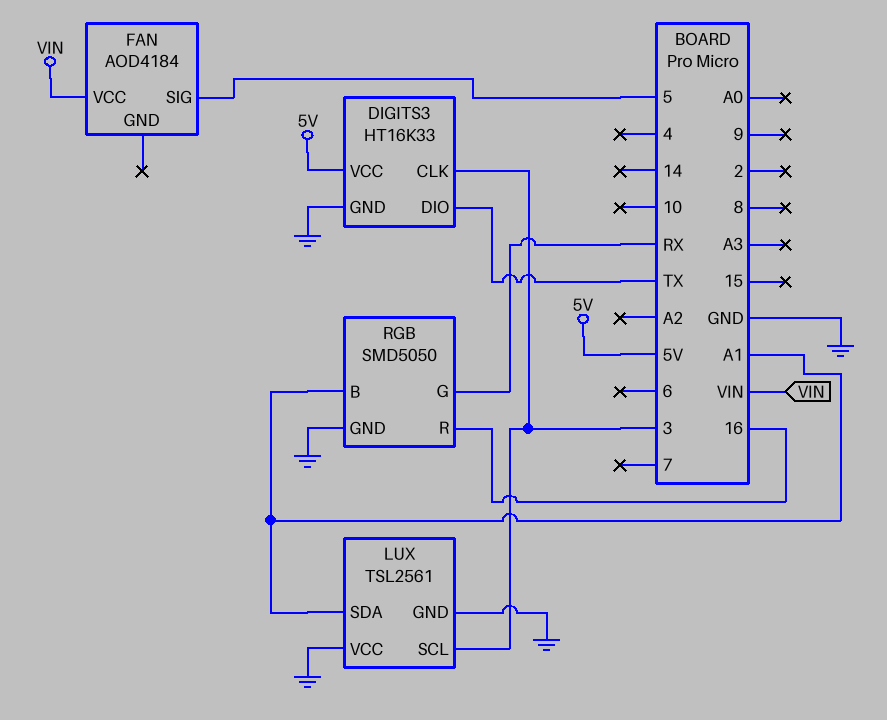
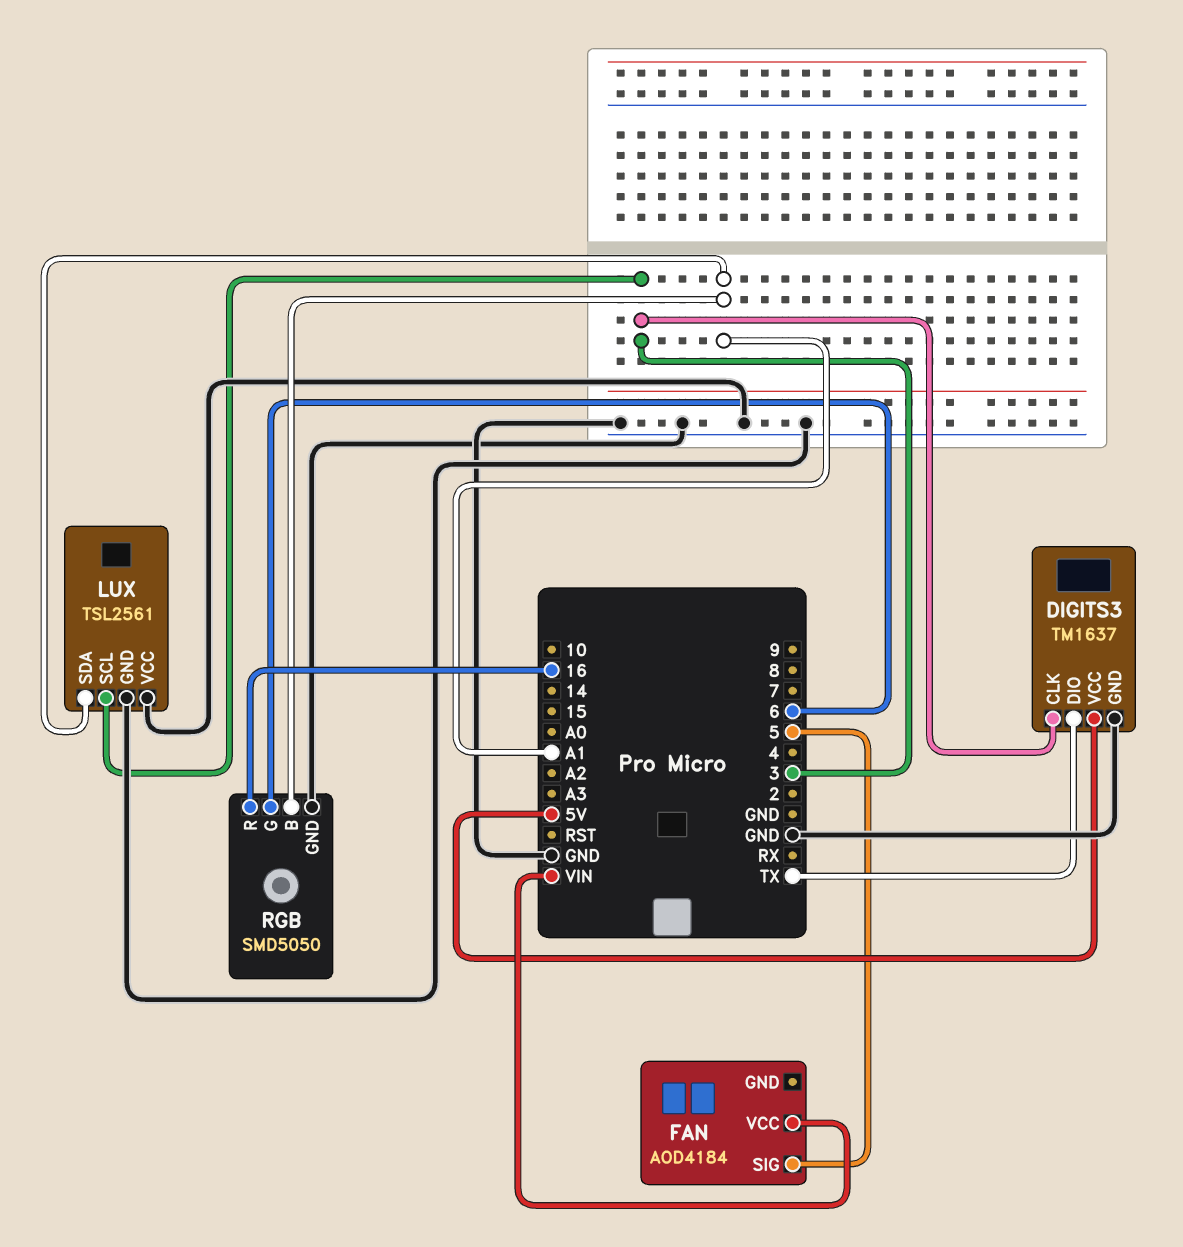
DIGITS3: HT16K33 -> TM1637
RGB pin G: RX -> 6

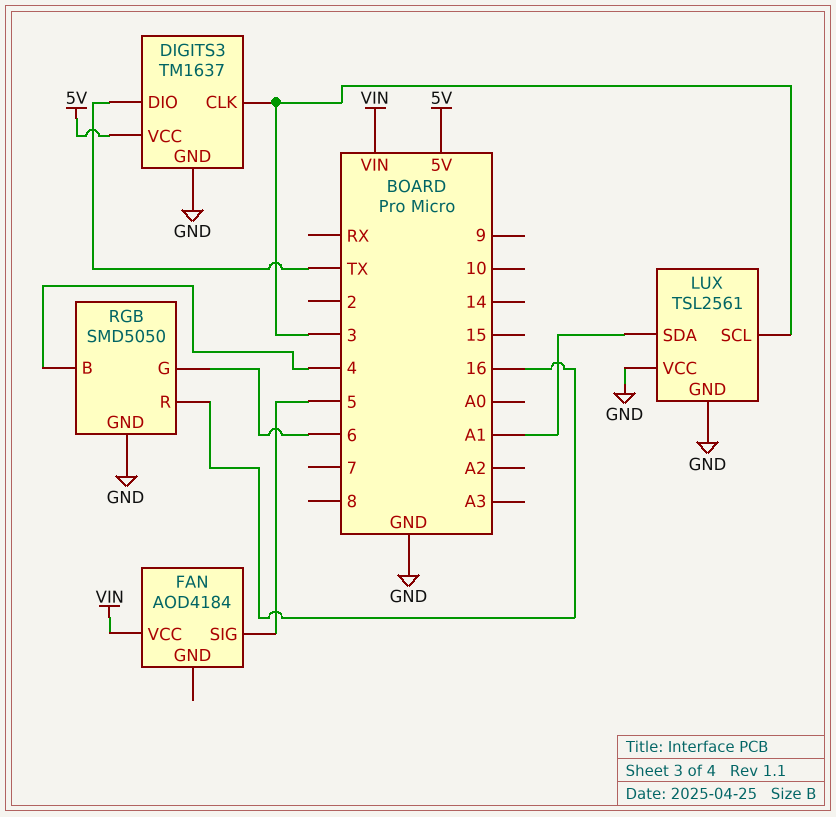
RGB pin B: A1 -> 4

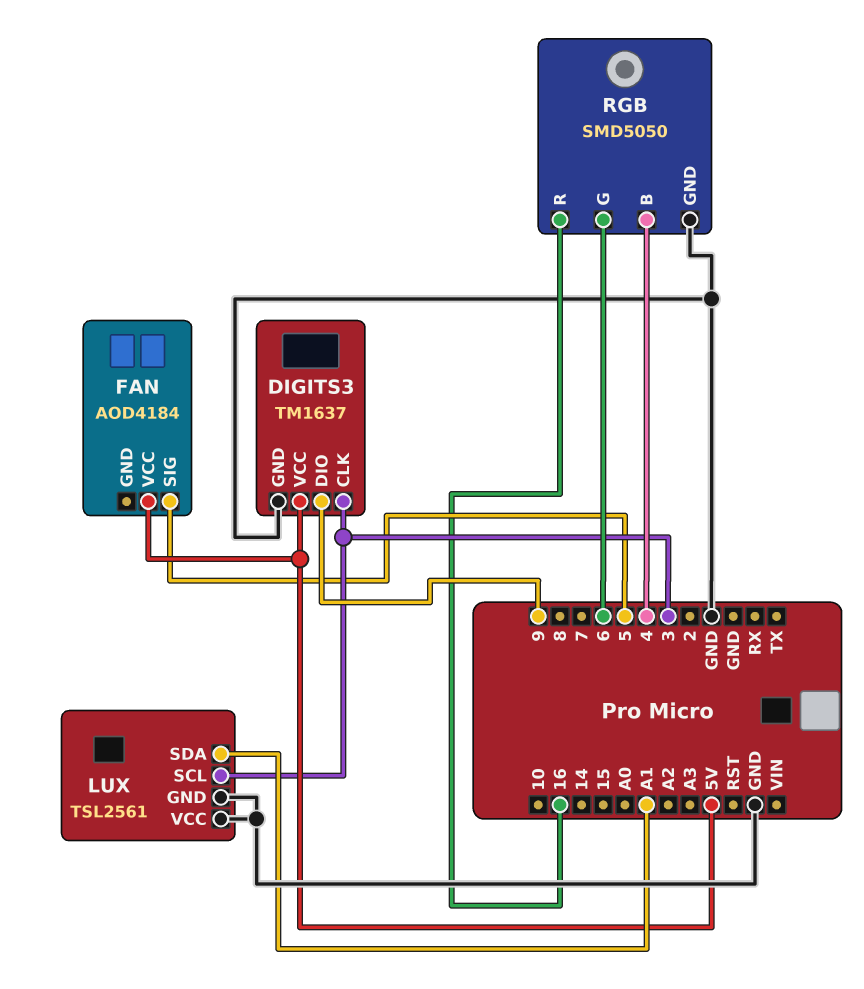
DIGITS3 pin DIO: TX -> 9
FAN pin VCC: VIN -> 5V

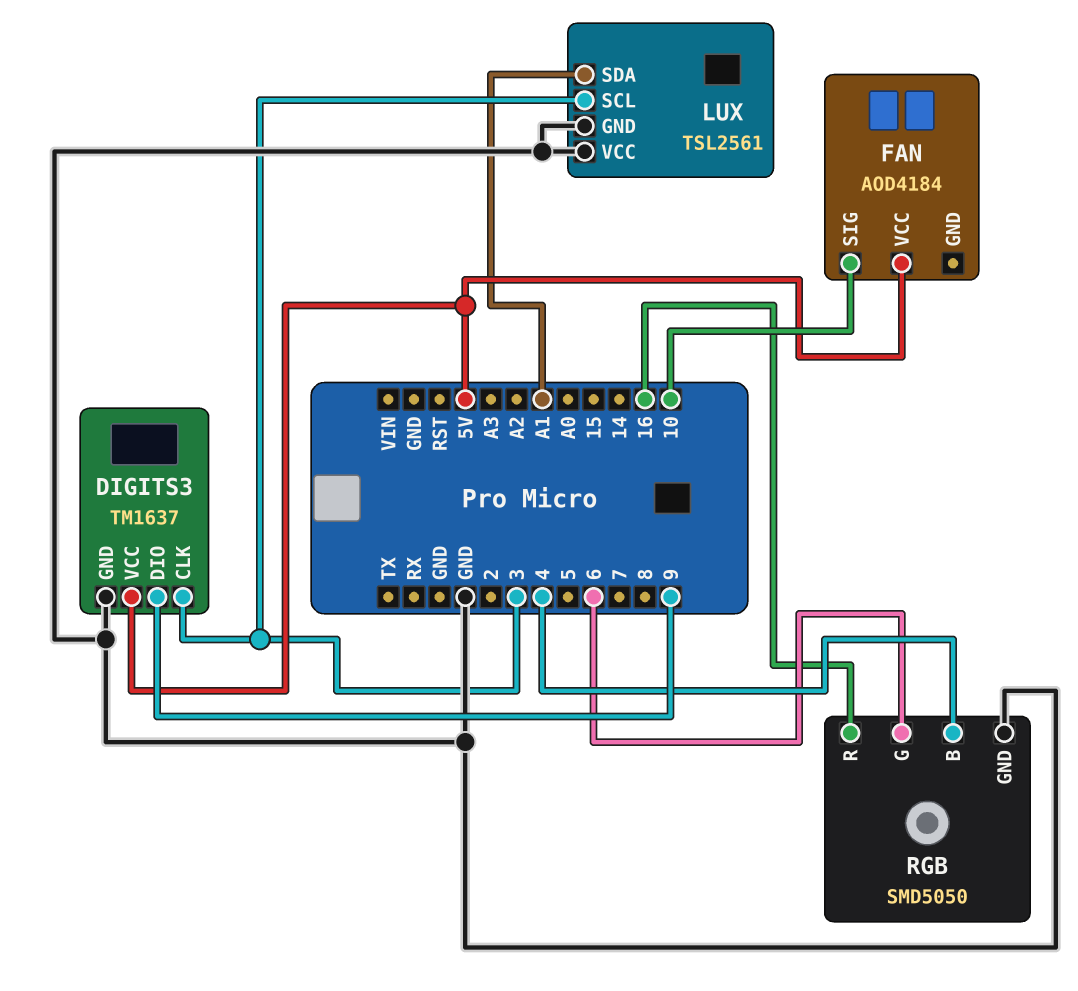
FAN pin SIG: 5 -> 10

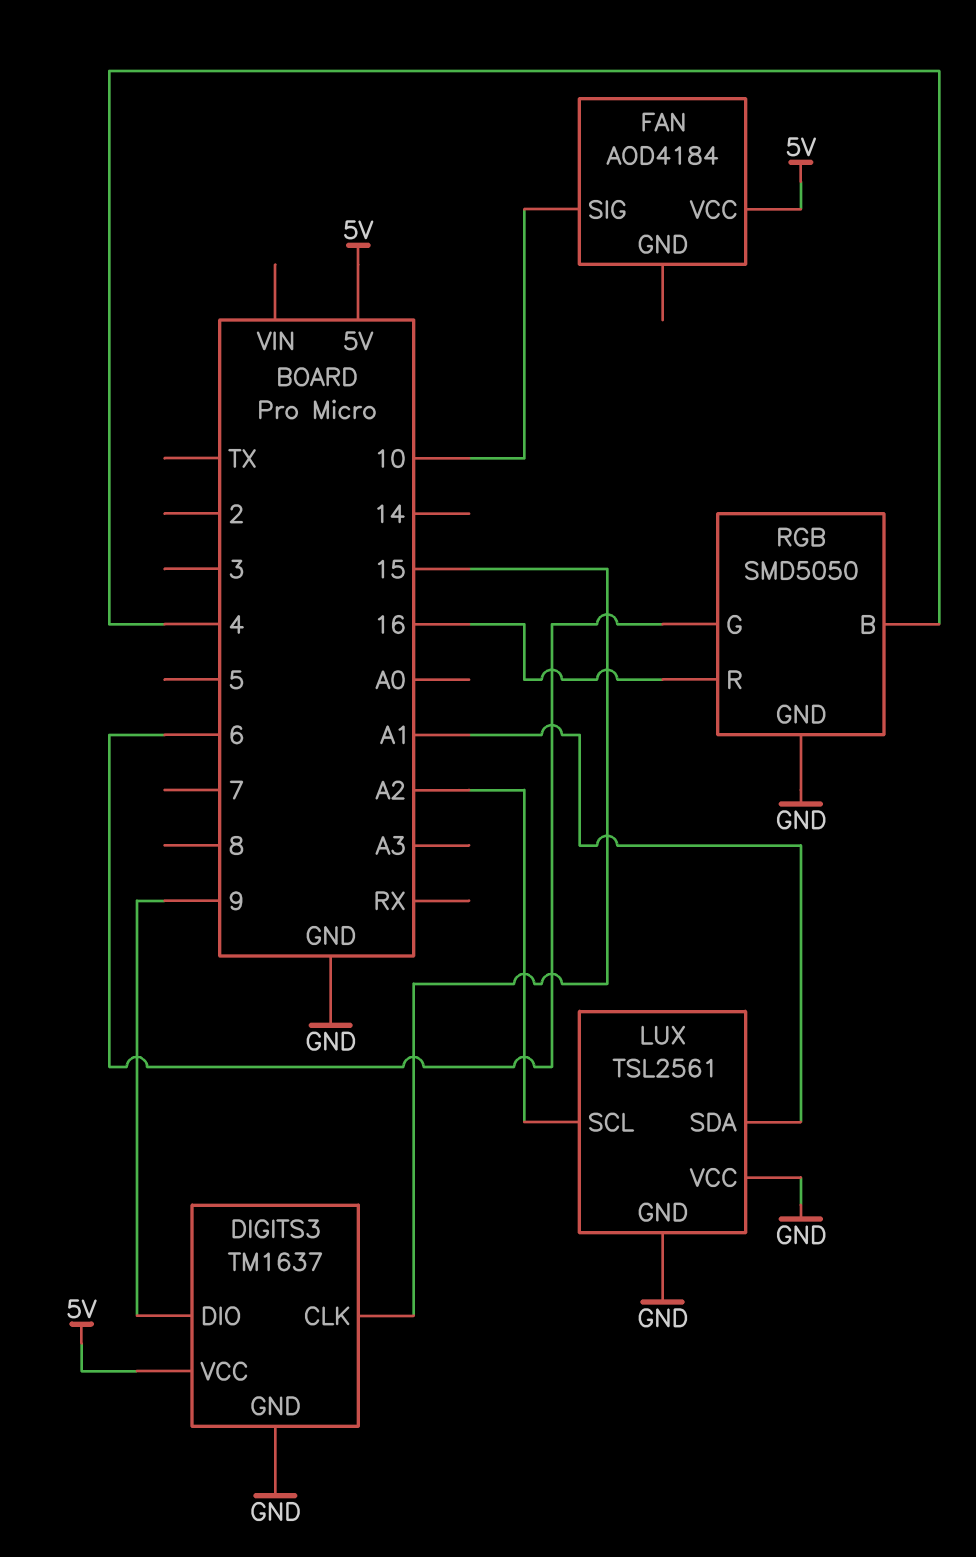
DIGITS3 pin CLK: 3 -> 15
LUX pin SCL: 3 -> A2

